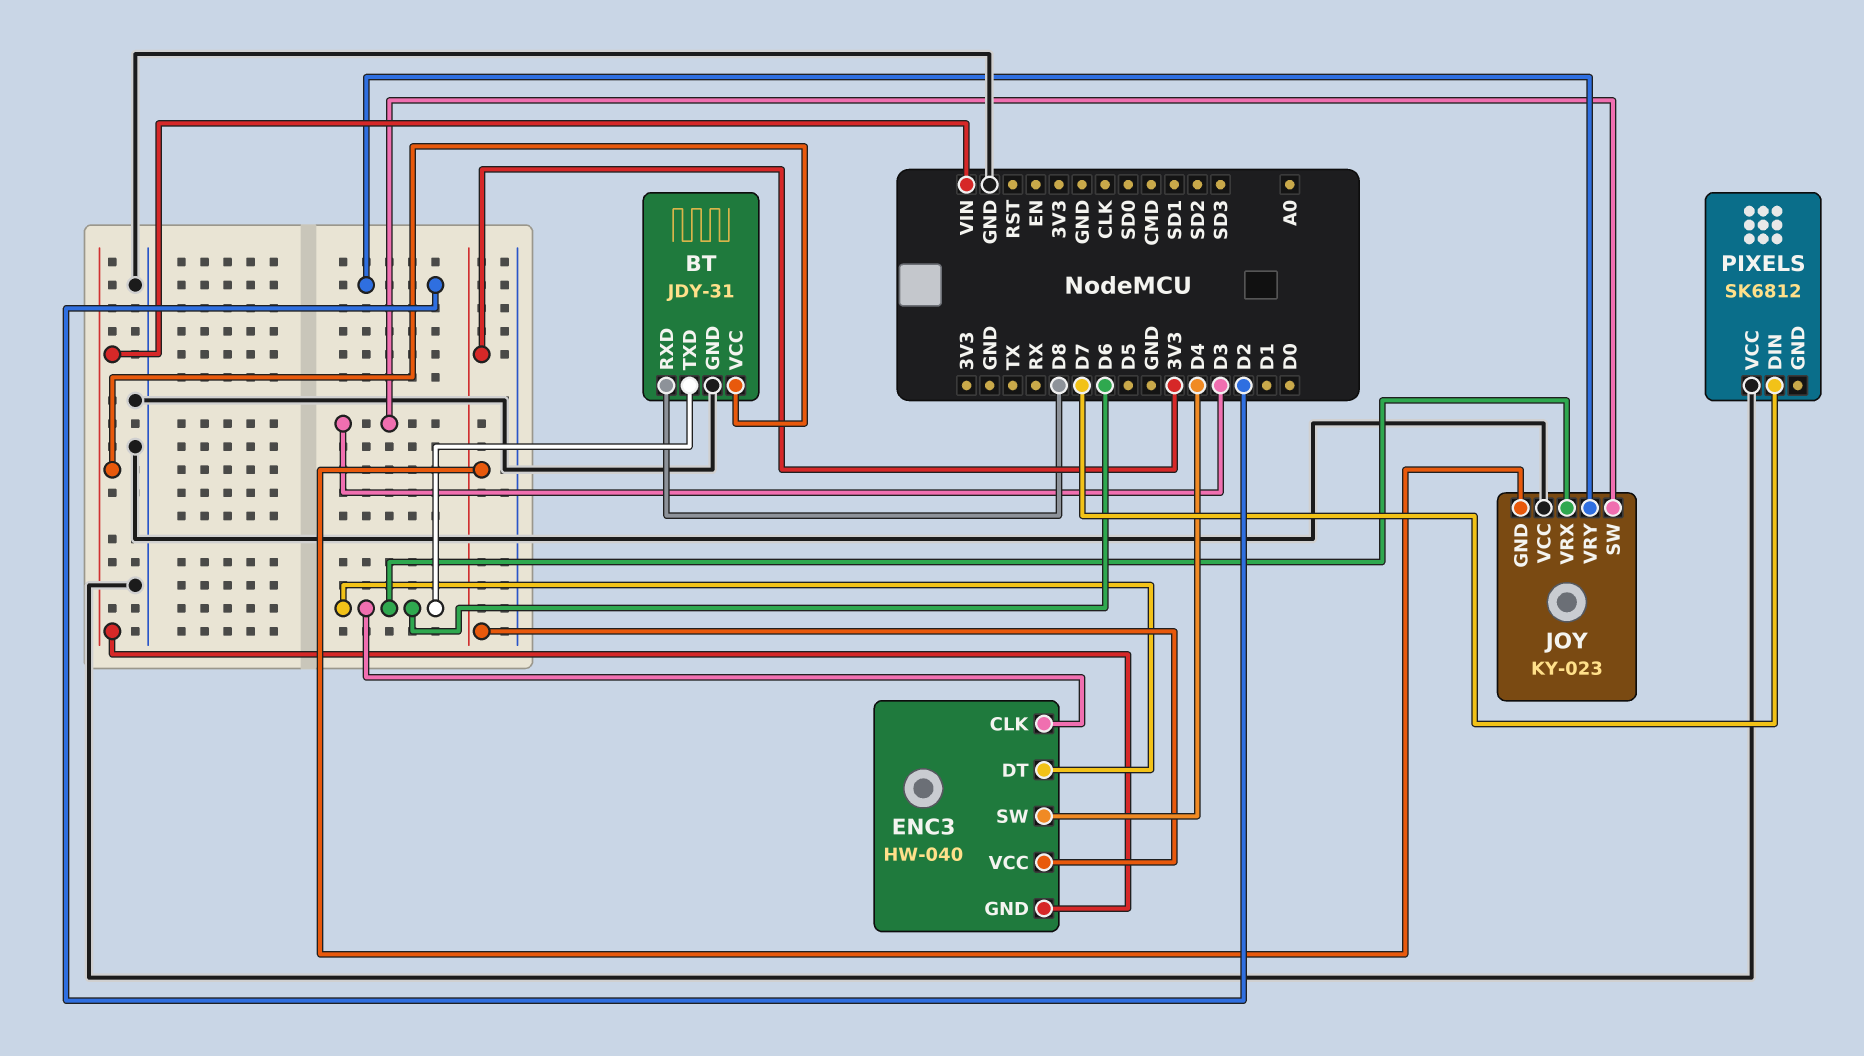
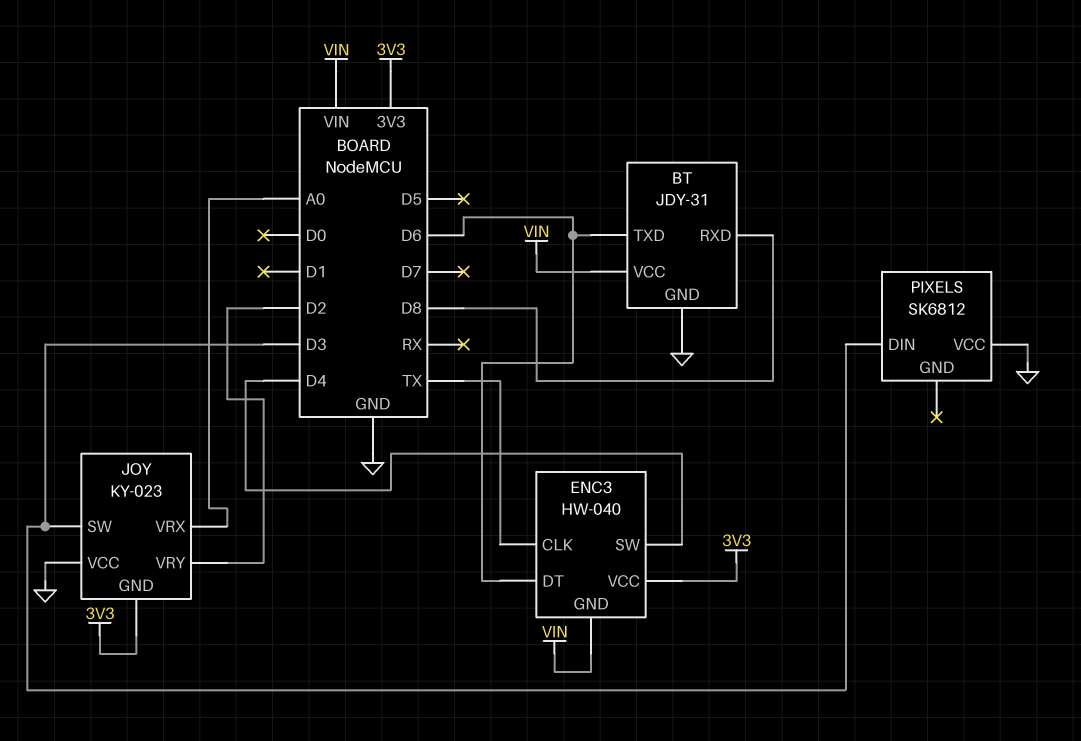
ENC3 pin CLK: D6 -> TX
JOY pin VRX: D6 -> A0
PIXELS pin DIN: D7 -> D3

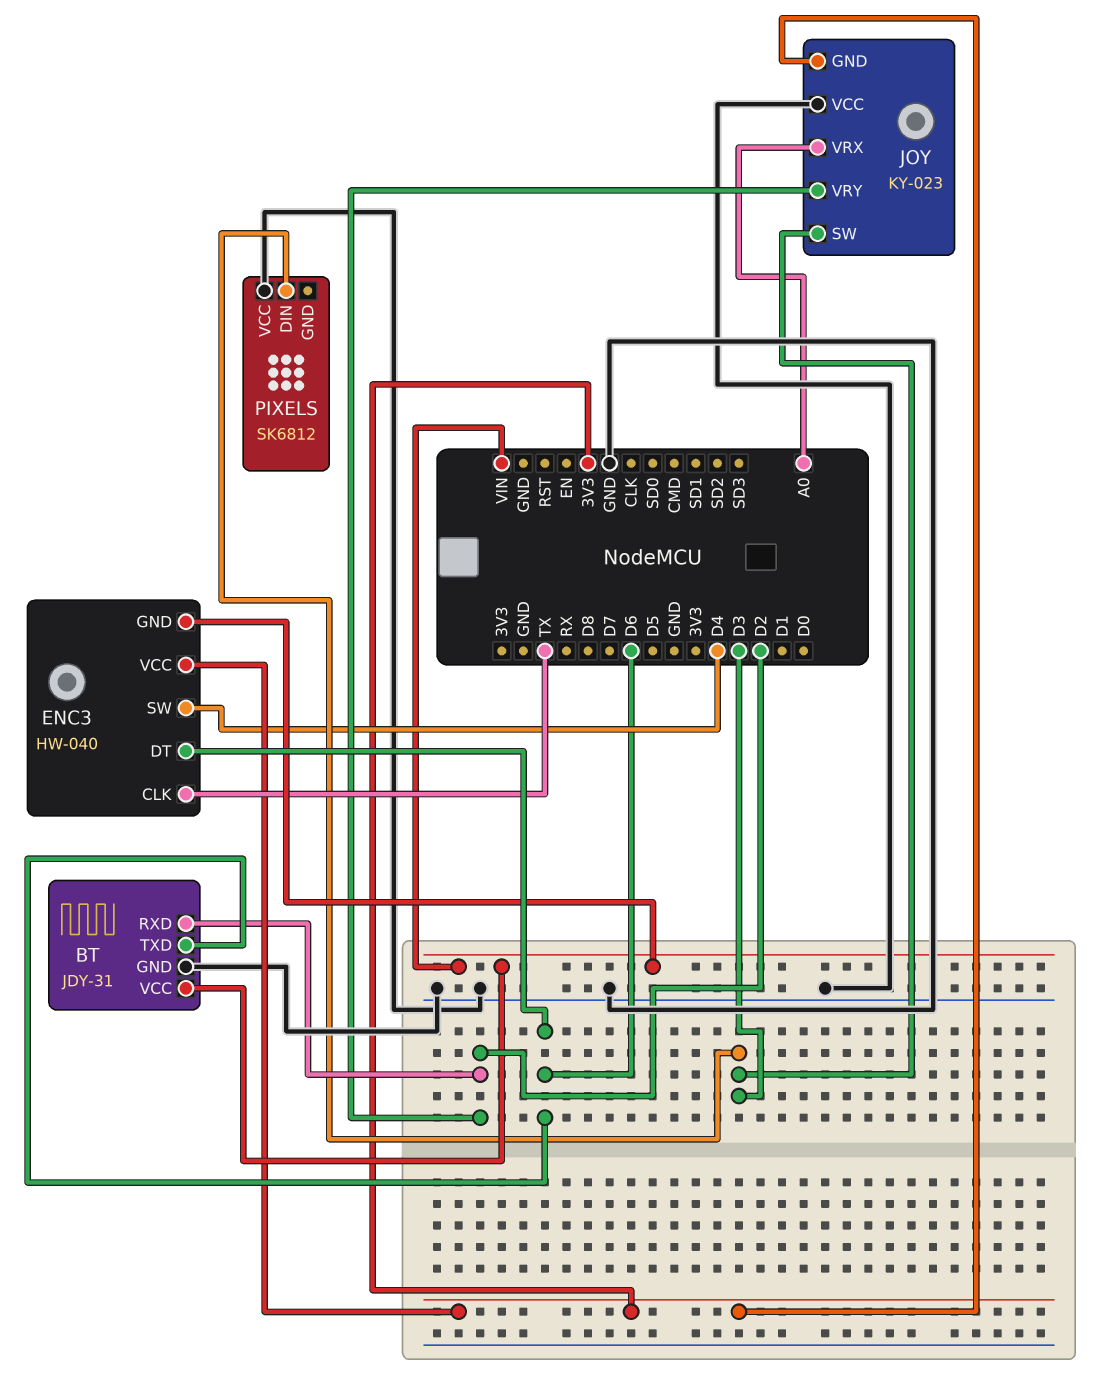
BT pin RXD: D8 -> D2

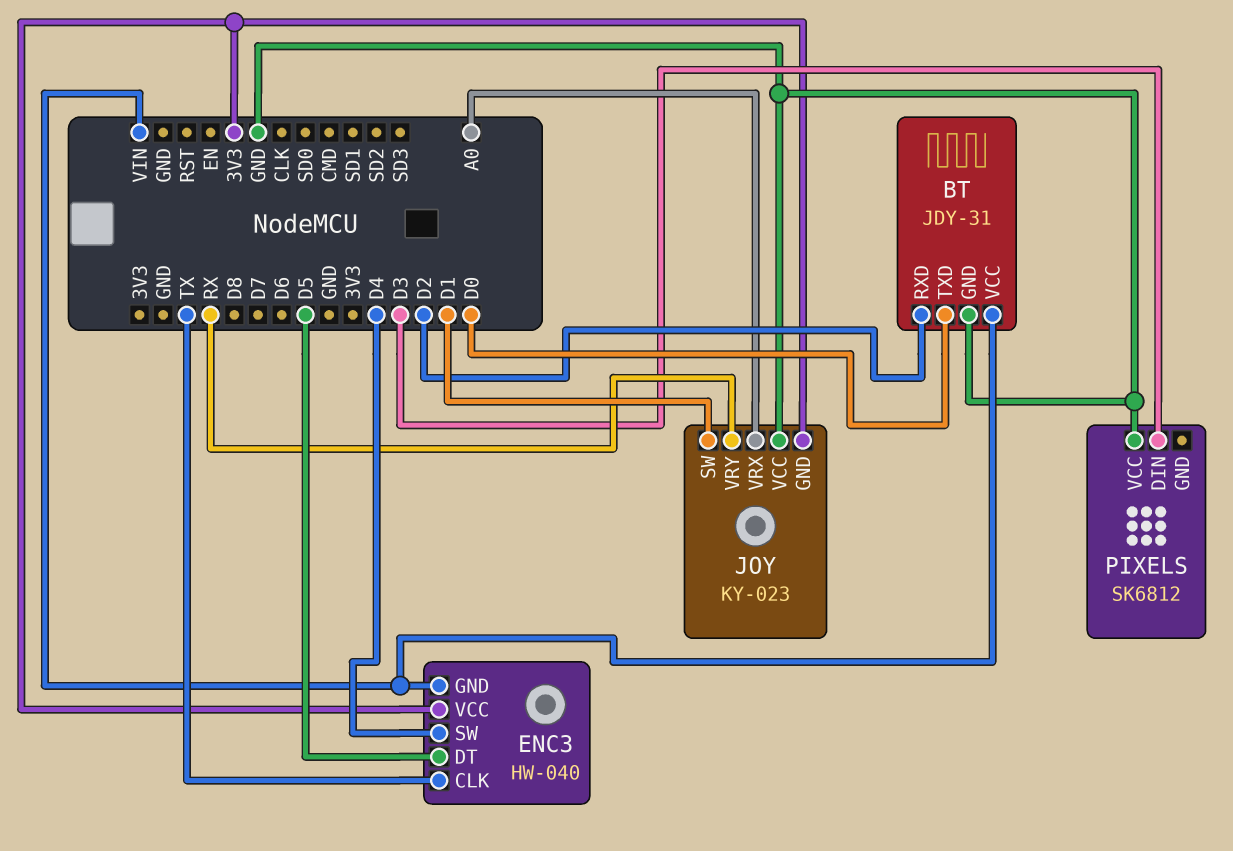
BT pin TXD: D6 -> D0
ENC3 pin DT: D6 -> D5
JOY pin SW: D3 -> D1
JOY pin VRY: D2 -> RX

